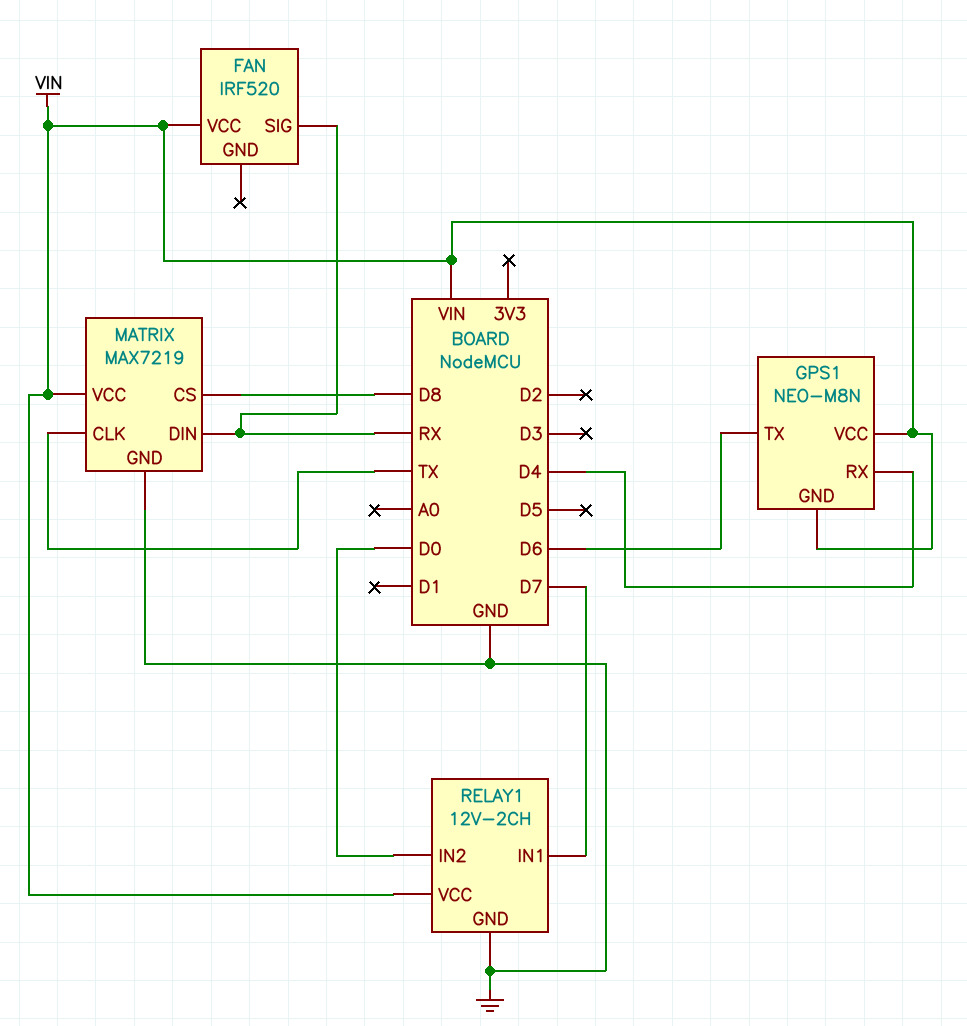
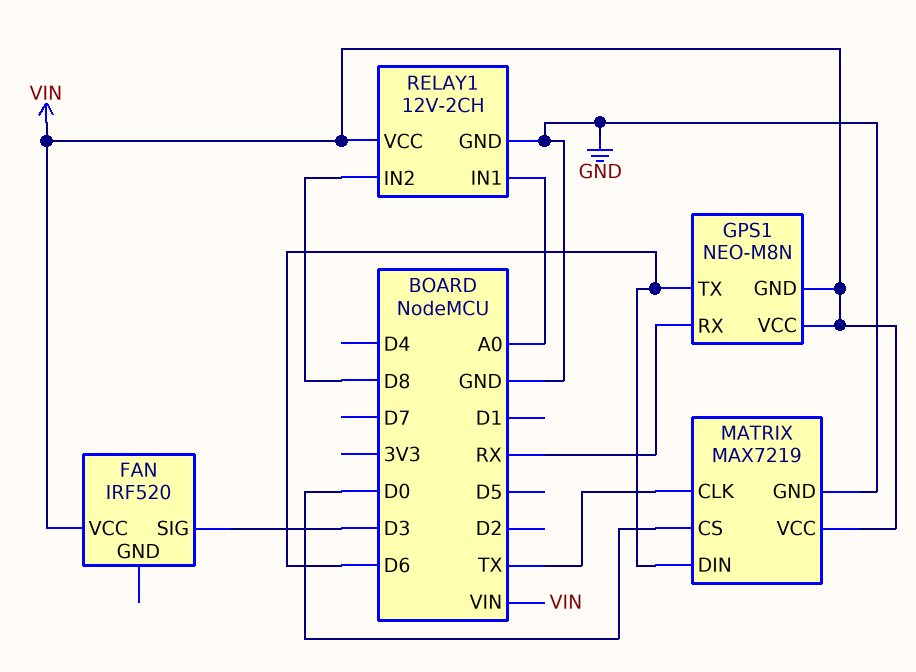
FAN pin SIG: RX -> D3
GPS1 pin RX: D4 -> RX
MATRIX pin CS: D8 -> D0
MATRIX pin DIN: RX -> D6
RELAY1 pin IN1: D7 -> A0
RELAY1 pin IN2: D0 -> D8

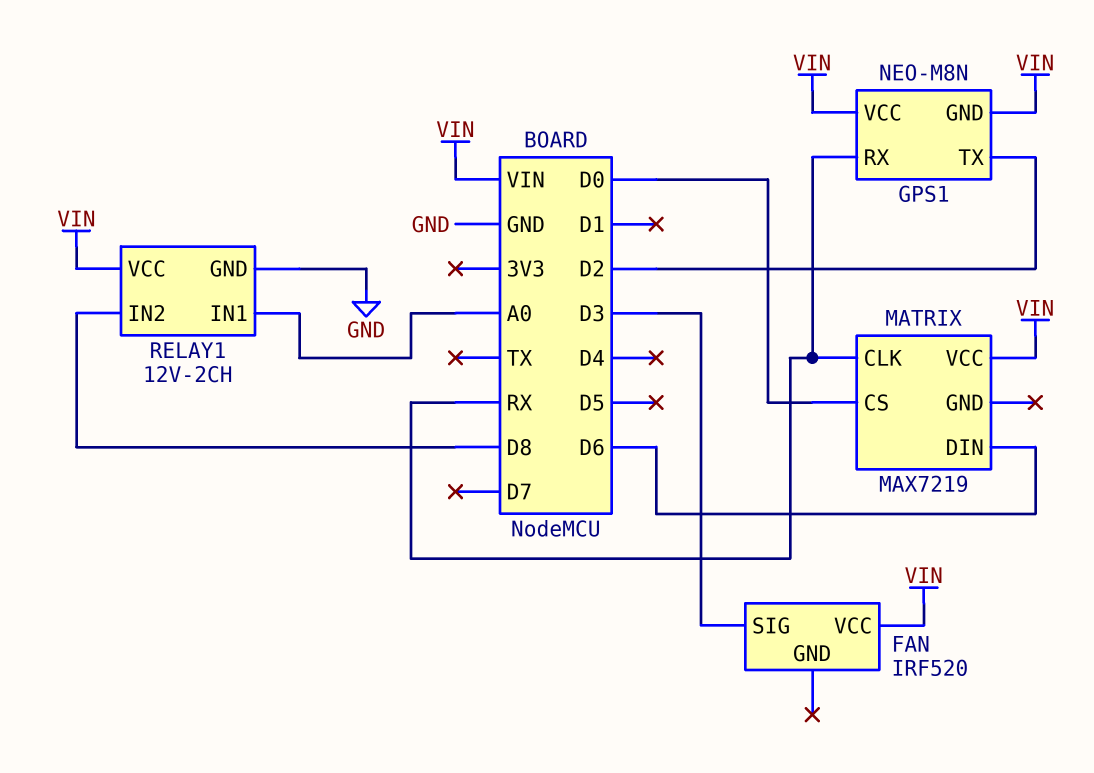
GPS1 pin TX: D6 -> D2
MATRIX pin CLK: TX -> RX
MATRIX pin GND: GND -> none

